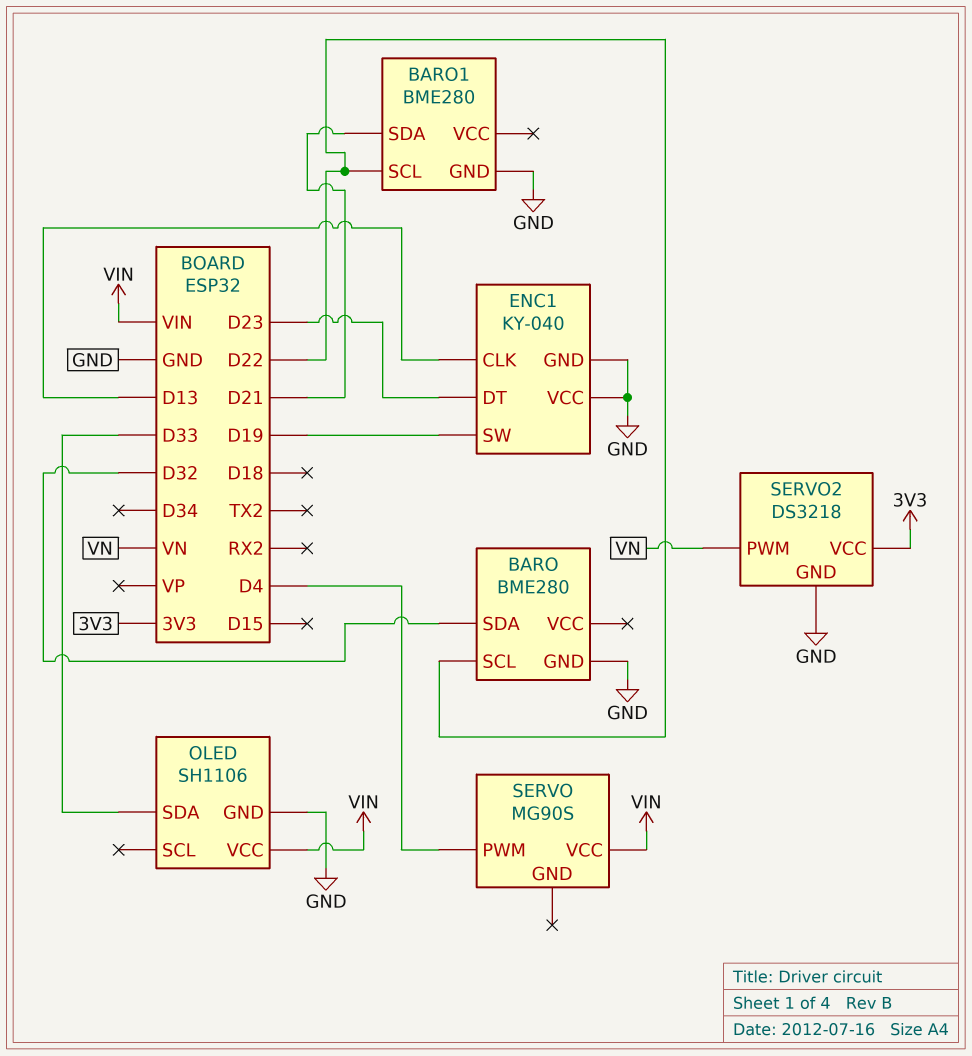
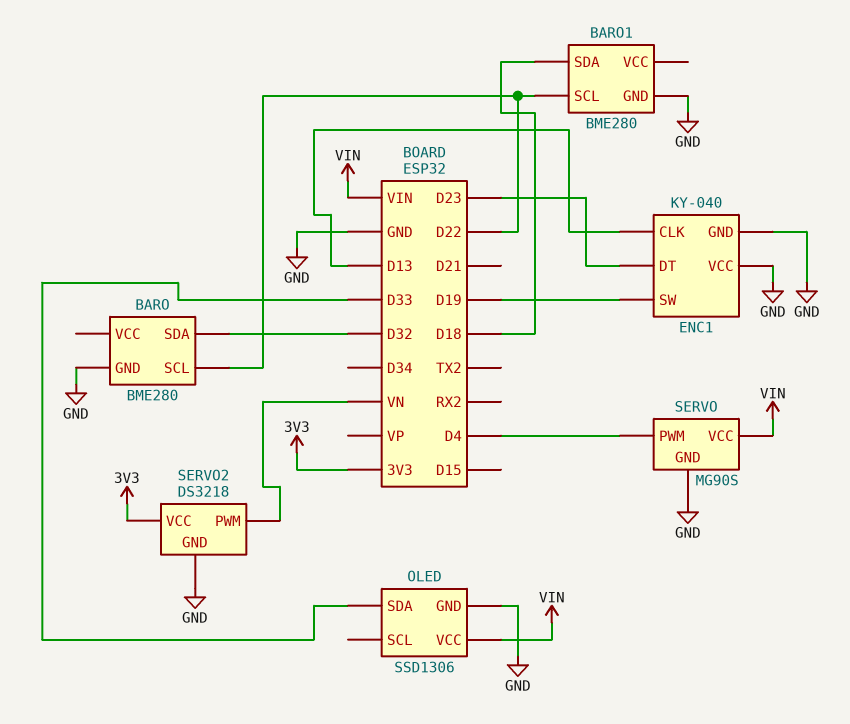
BARO1 pin SDA: D21 -> D18
OLED: SH1106 -> SSD1306
SERVO pin GND: none -> GND

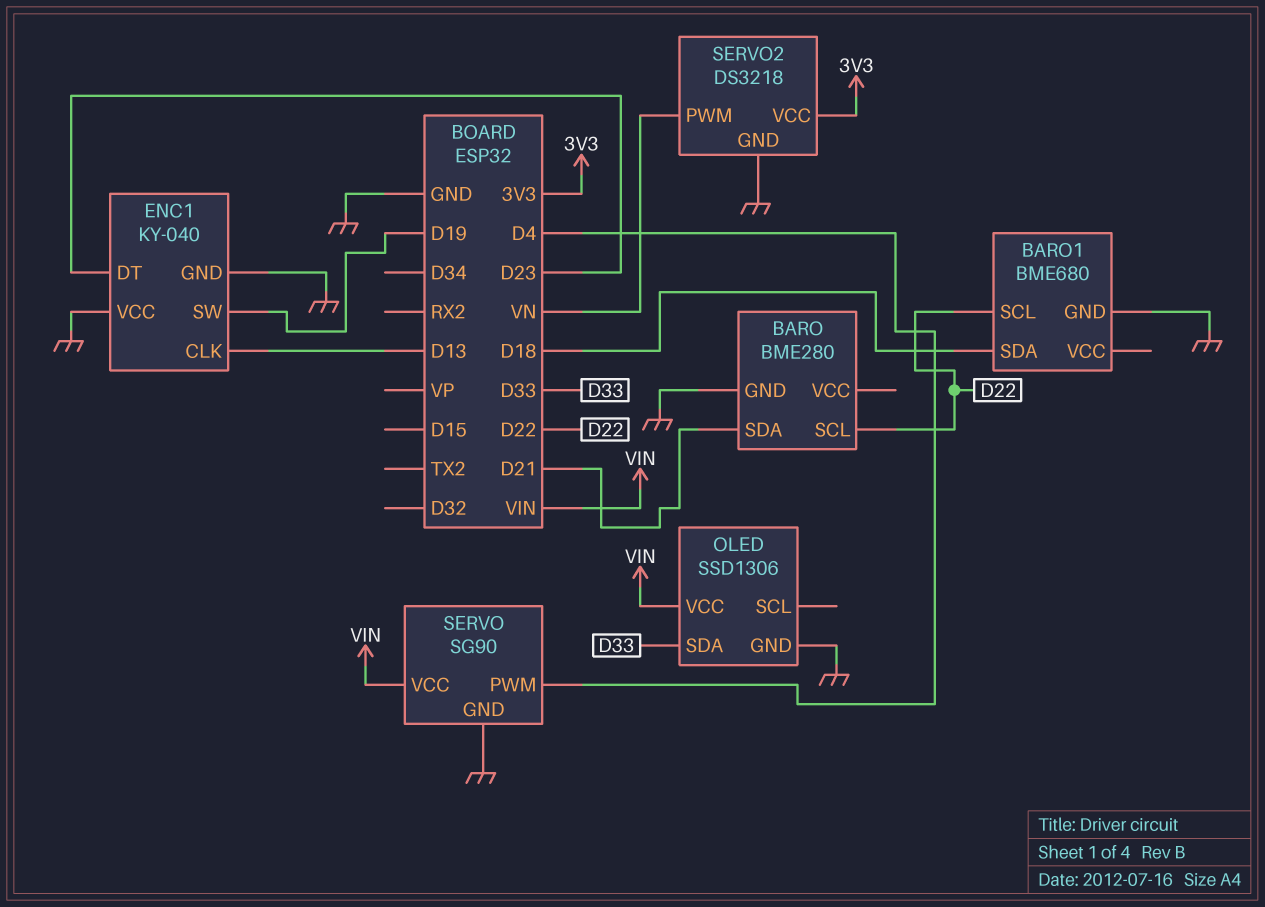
BARO pin SDA: D32 -> D21
BARO1: BME280 -> BME680
SERVO: MG90S -> SG90

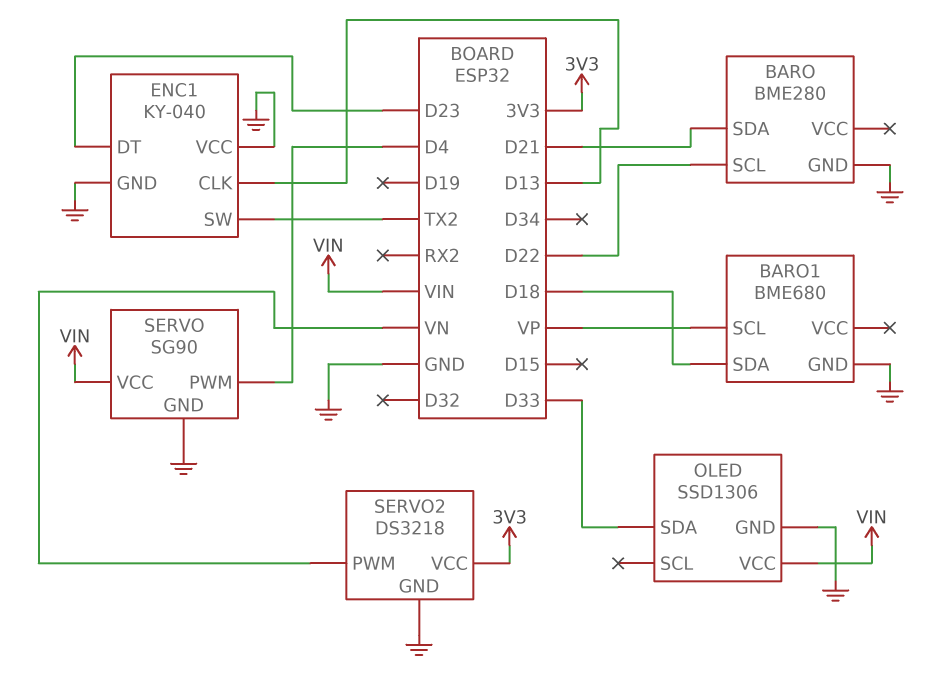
BARO1 pin SCL: D22 -> VP
ENC1 pin SW: D19 -> TX2

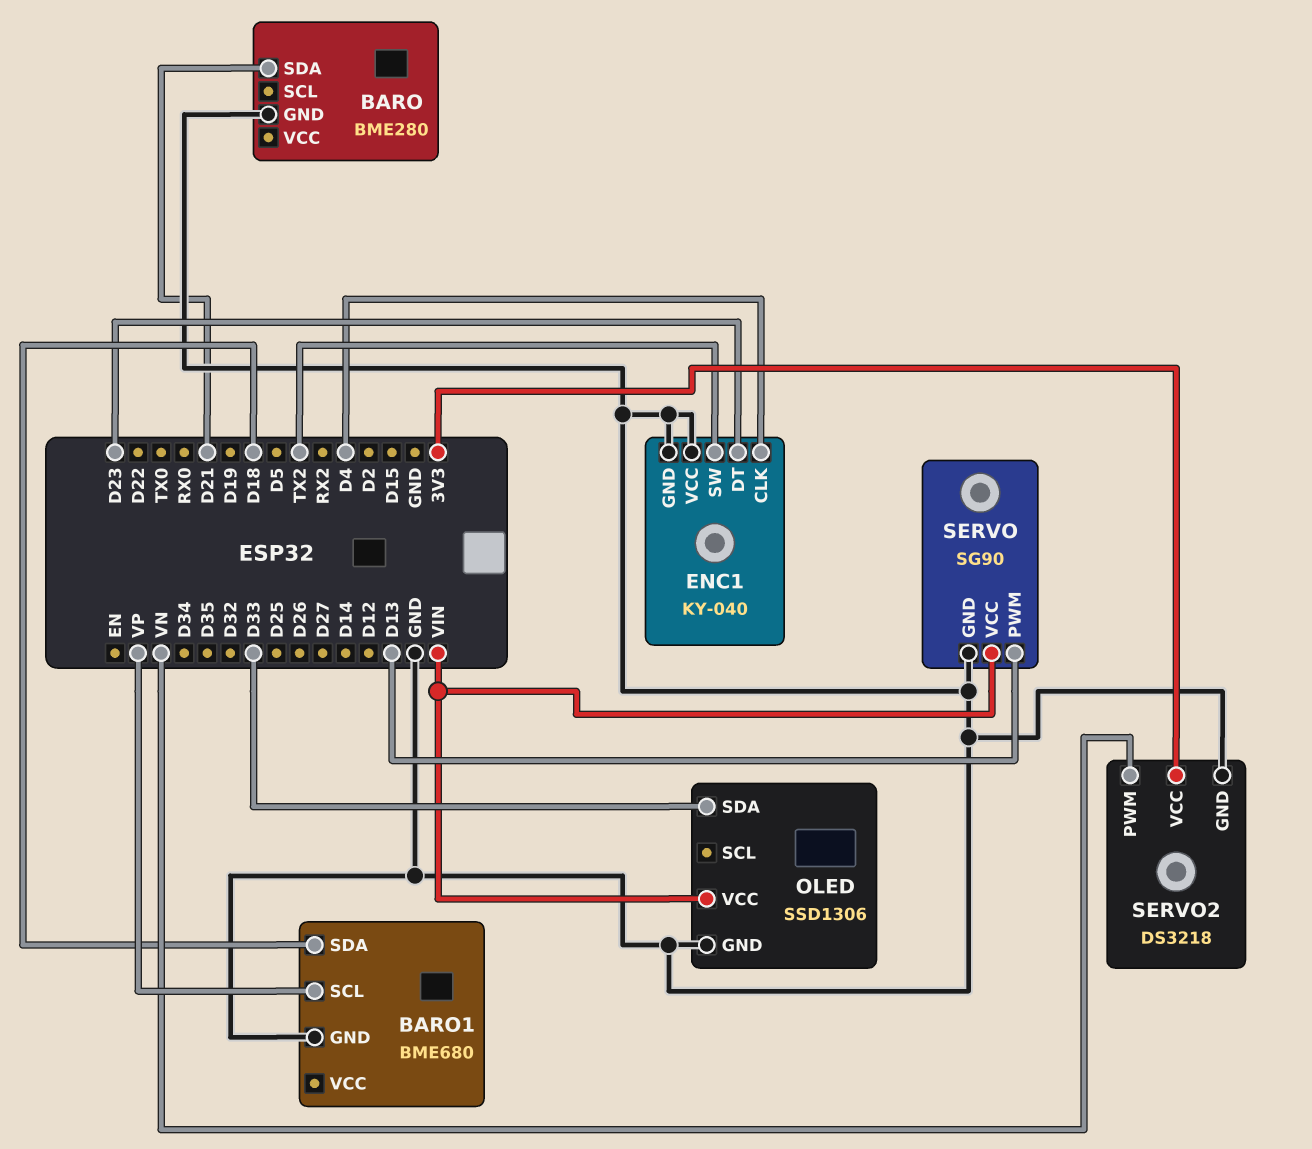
BARO pin SCL: D22 -> none
ENC1 pin CLK: D13 -> D4
SERVO pin PWM: D4 -> D13

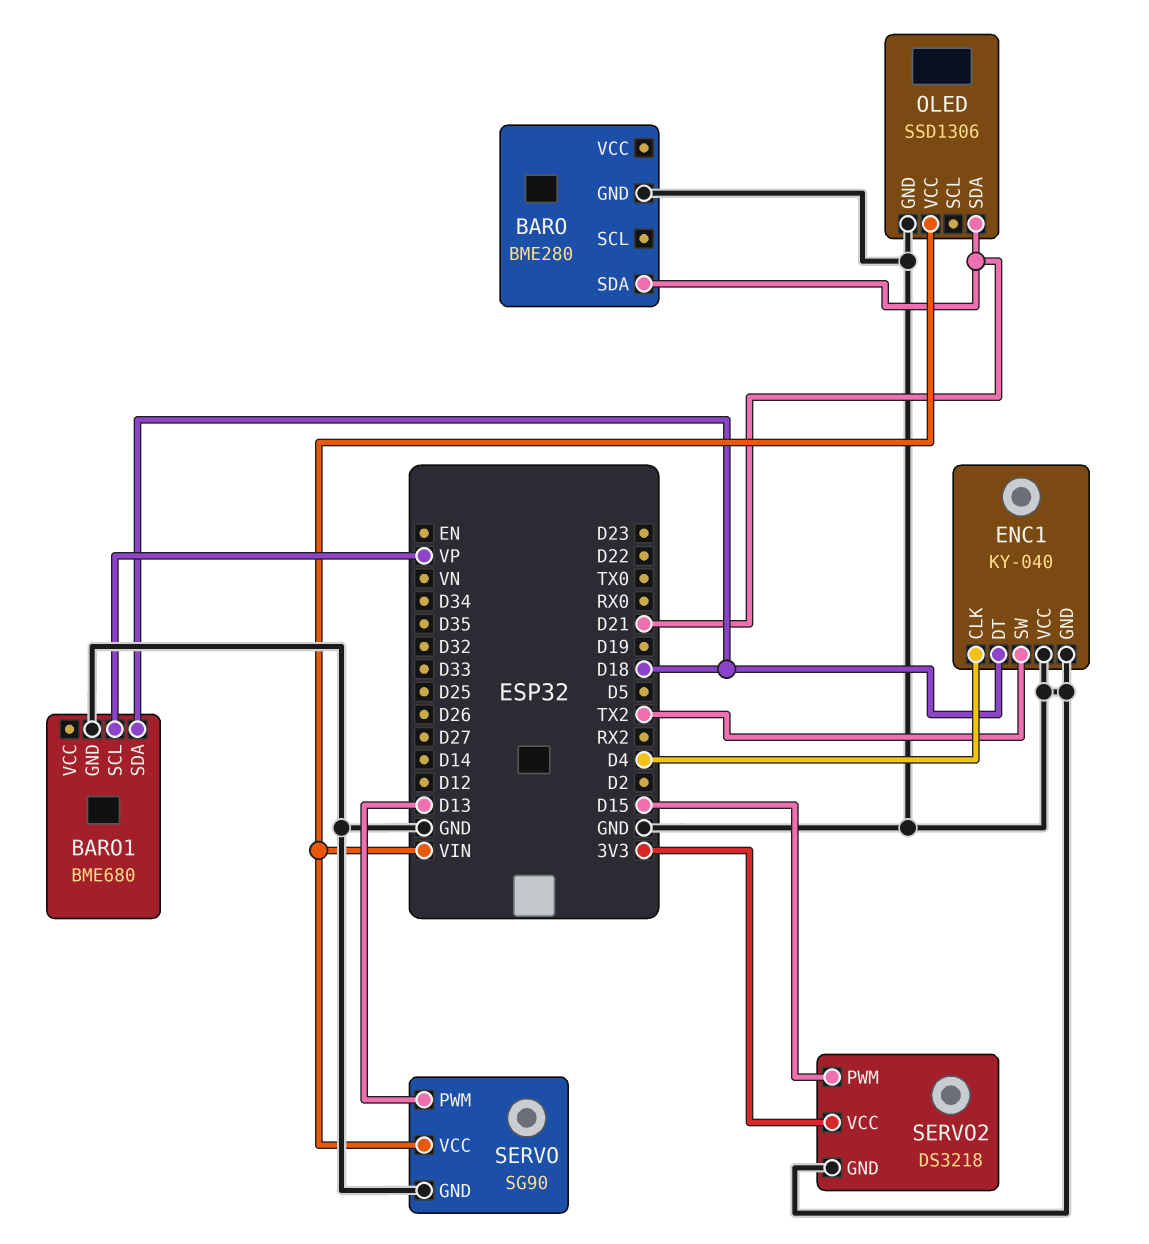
ENC1 pin DT: D23 -> D18
OLED pin SDA: D33 -> D21
SERVO2 pin PWM: VN -> D15

